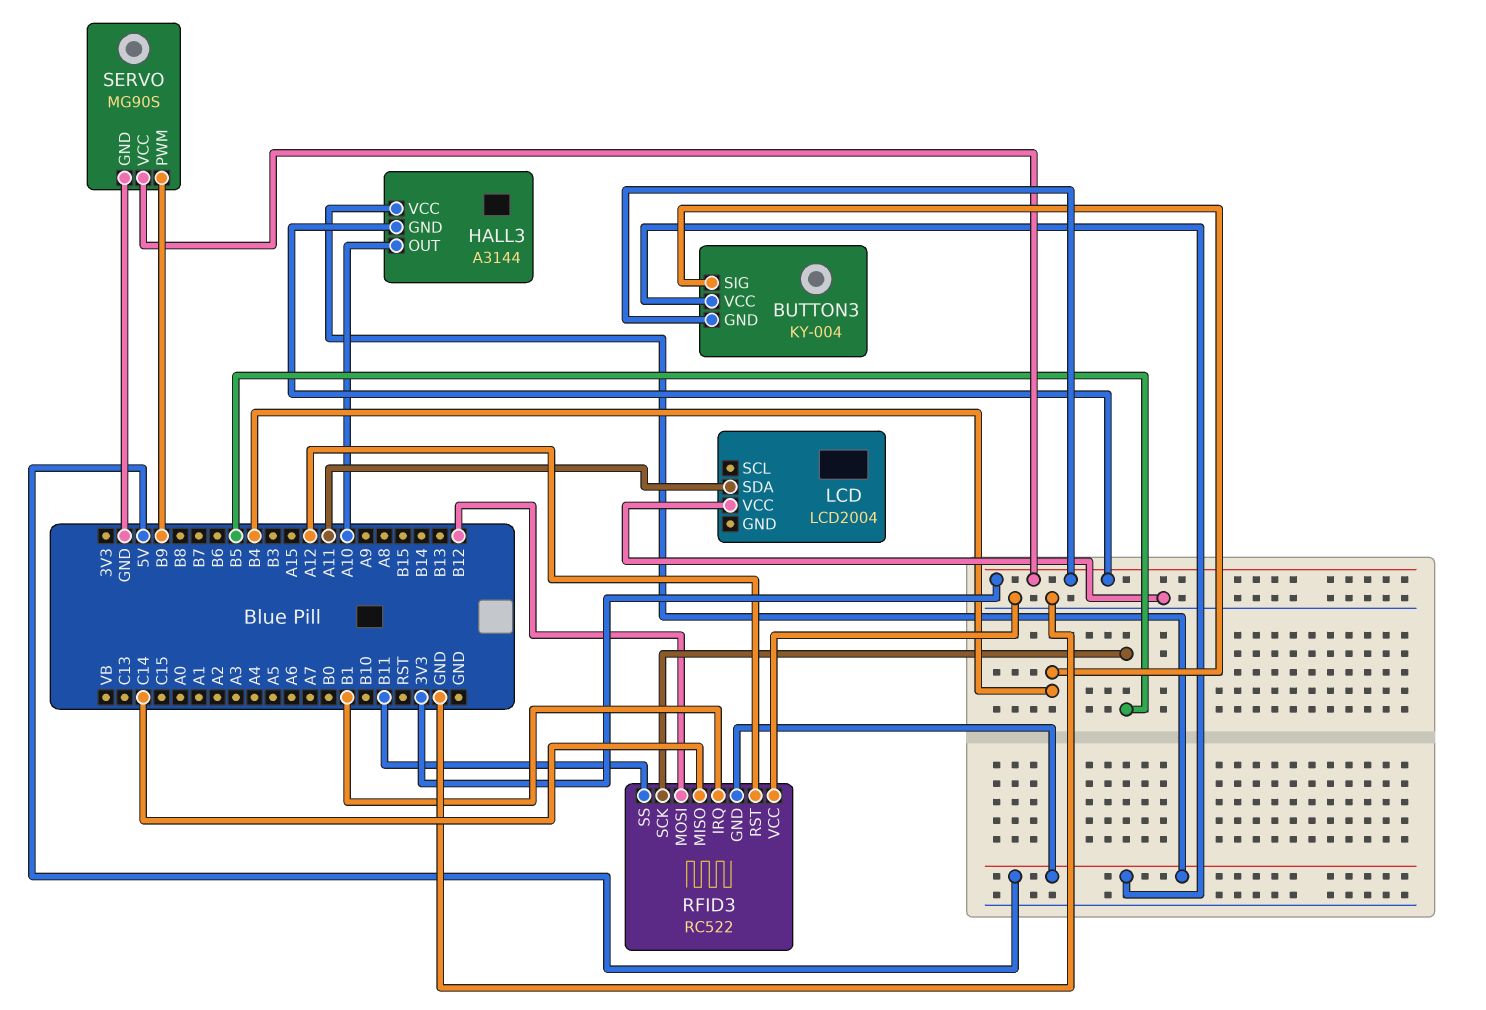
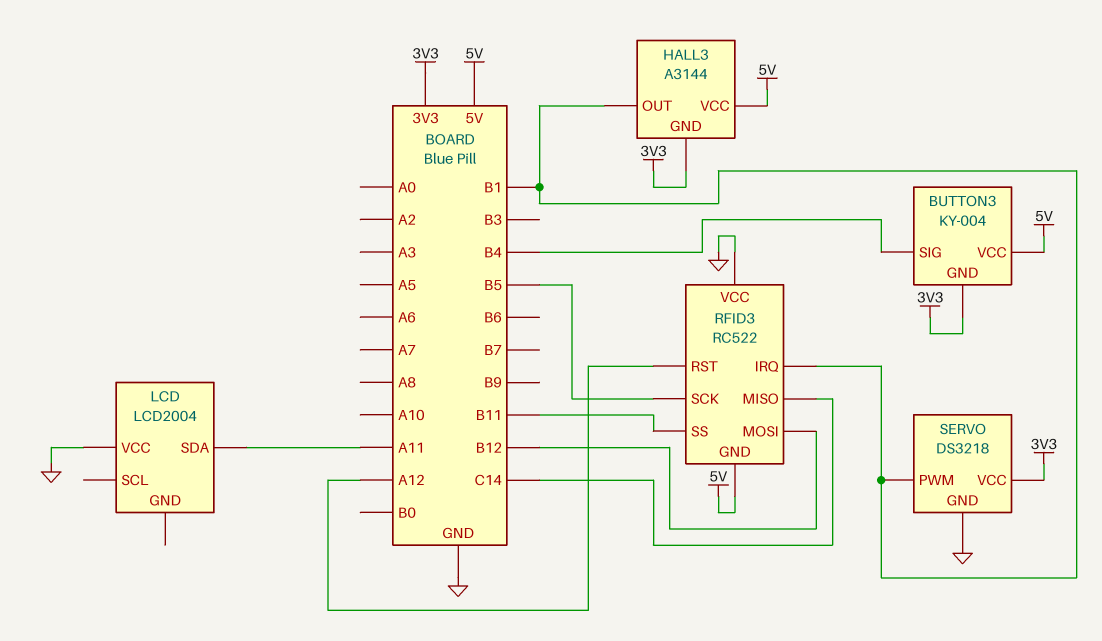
HALL3 pin OUT: A10 -> B1
SERVO: MG90S -> DS3218
SERVO pin PWM: B9 -> B1

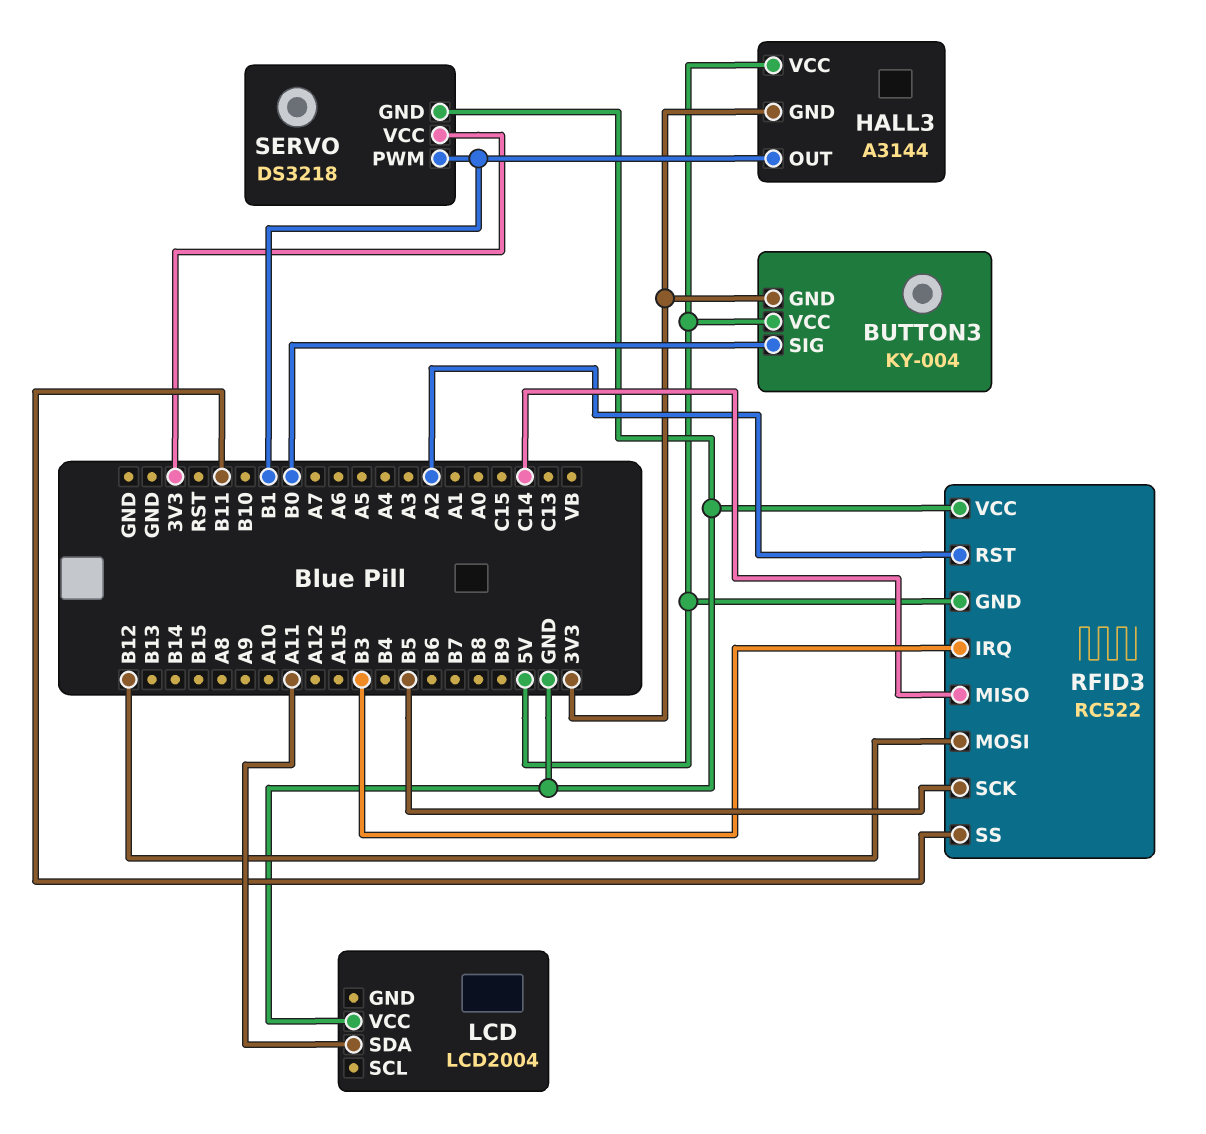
BUTTON3 pin SIG: B4 -> B0
RFID3 pin IRQ: B1 -> B3
RFID3 pin RST: A12 -> A2

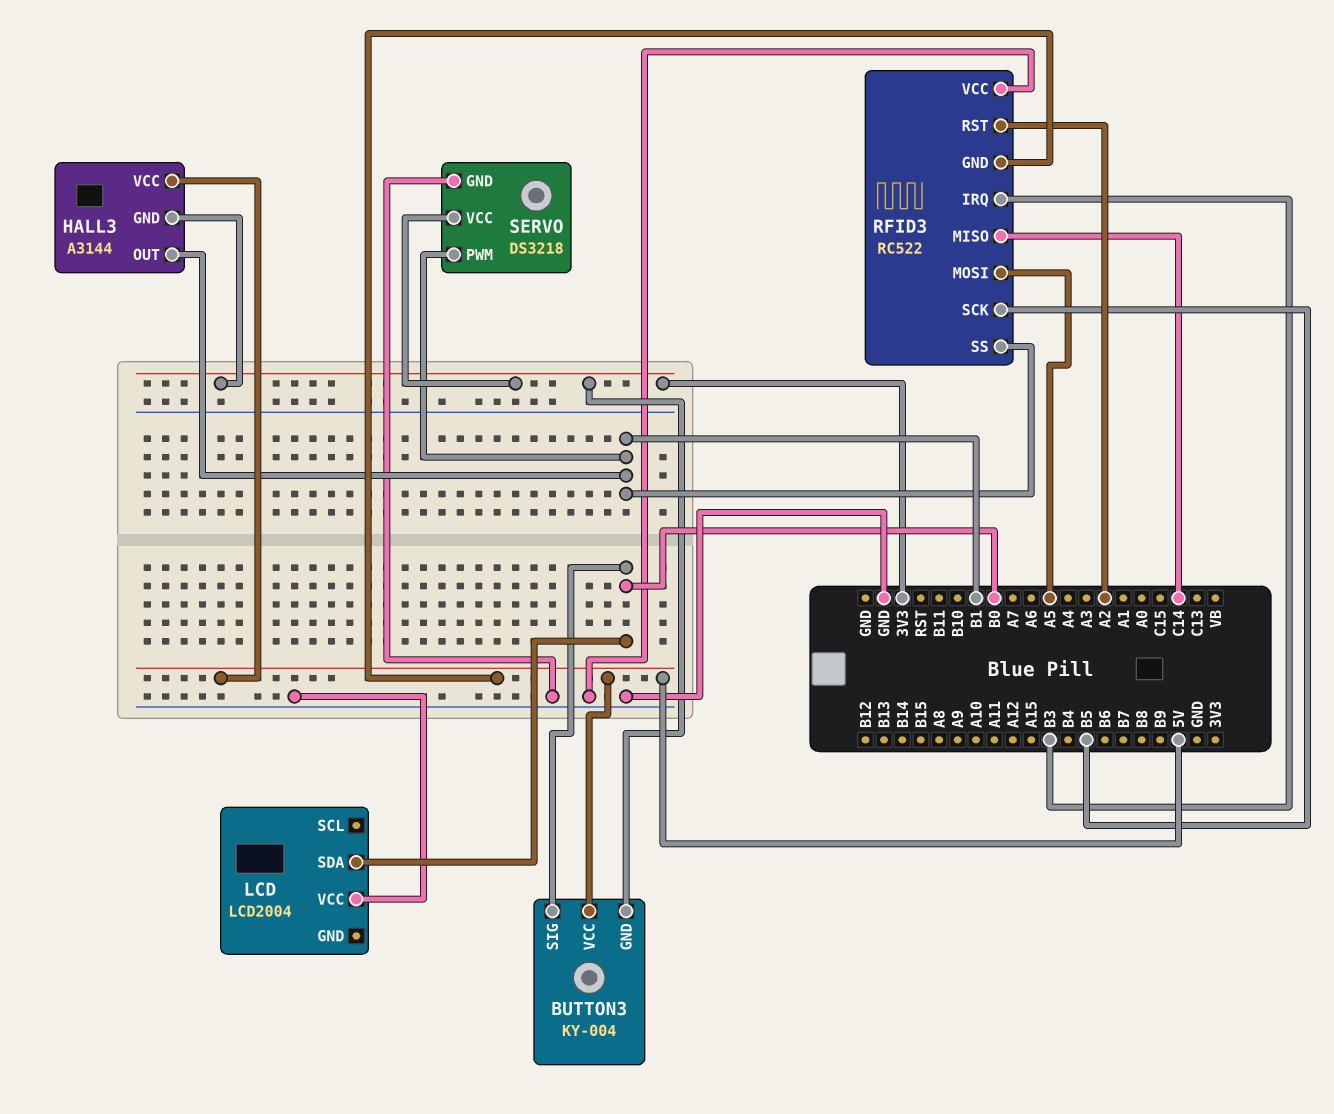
LCD pin SDA: A11 -> B0
RFID3 pin MOSI: B12 -> A5
RFID3 pin SS: B11 -> B1

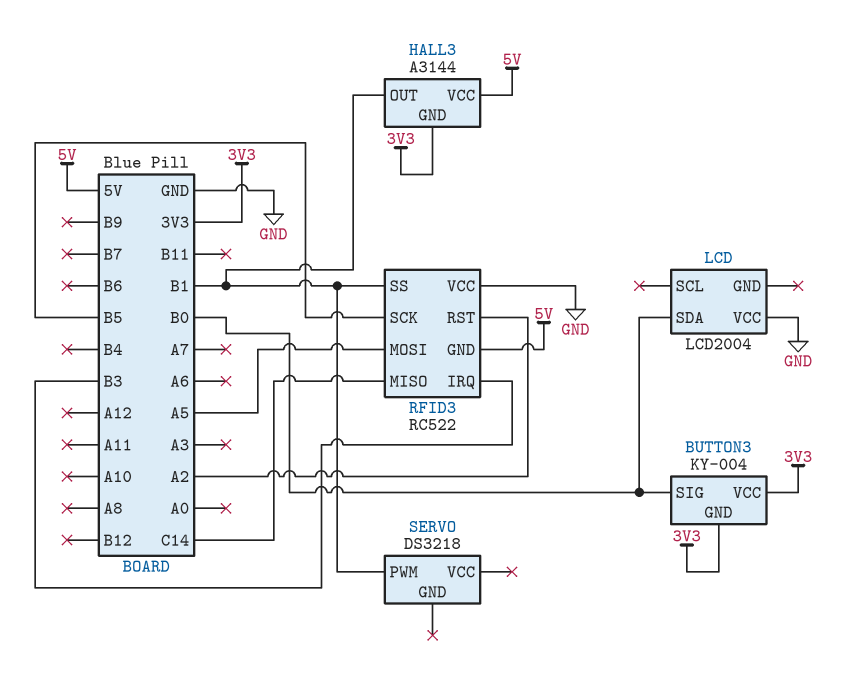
BUTTON3 pin VCC: 5V -> 3V3
SERVO pin GND: GND -> none
SERVO pin VCC: 3V3 -> none

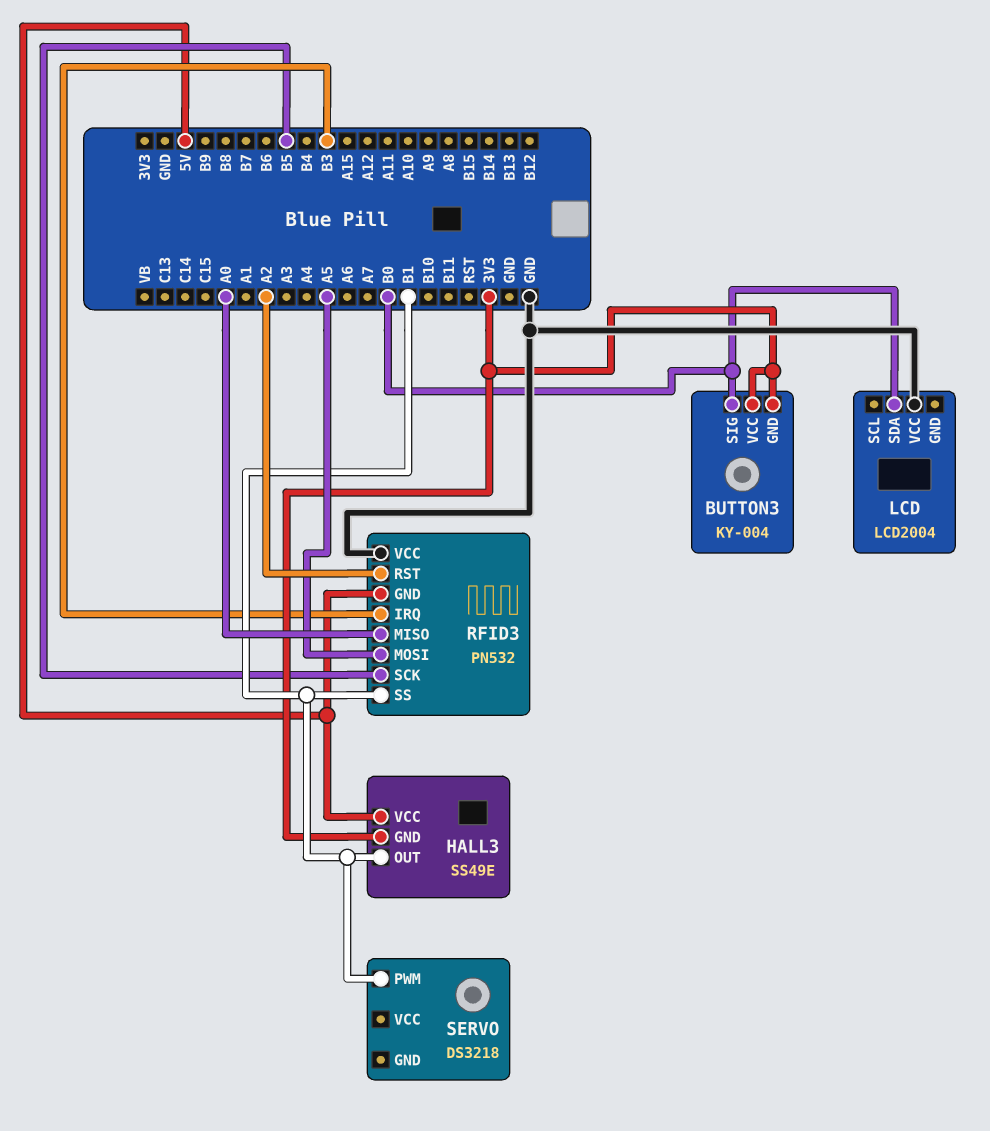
HALL3: A3144 -> SS49E
RFID3: RC522 -> PN532
RFID3 pin MISO: C14 -> A0

